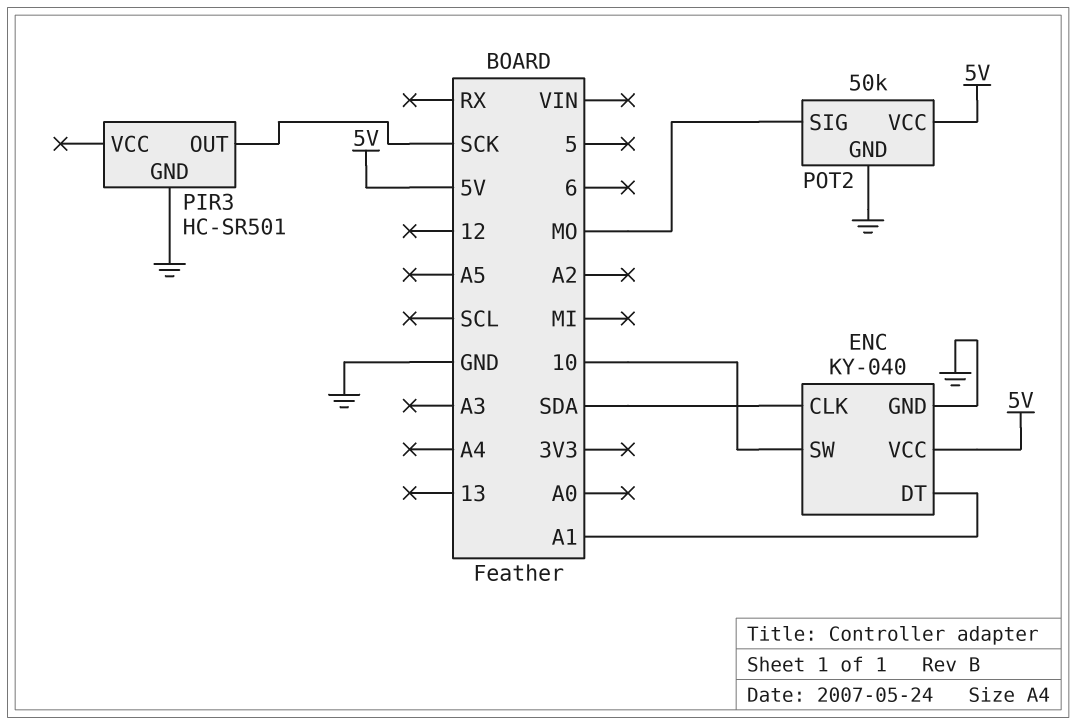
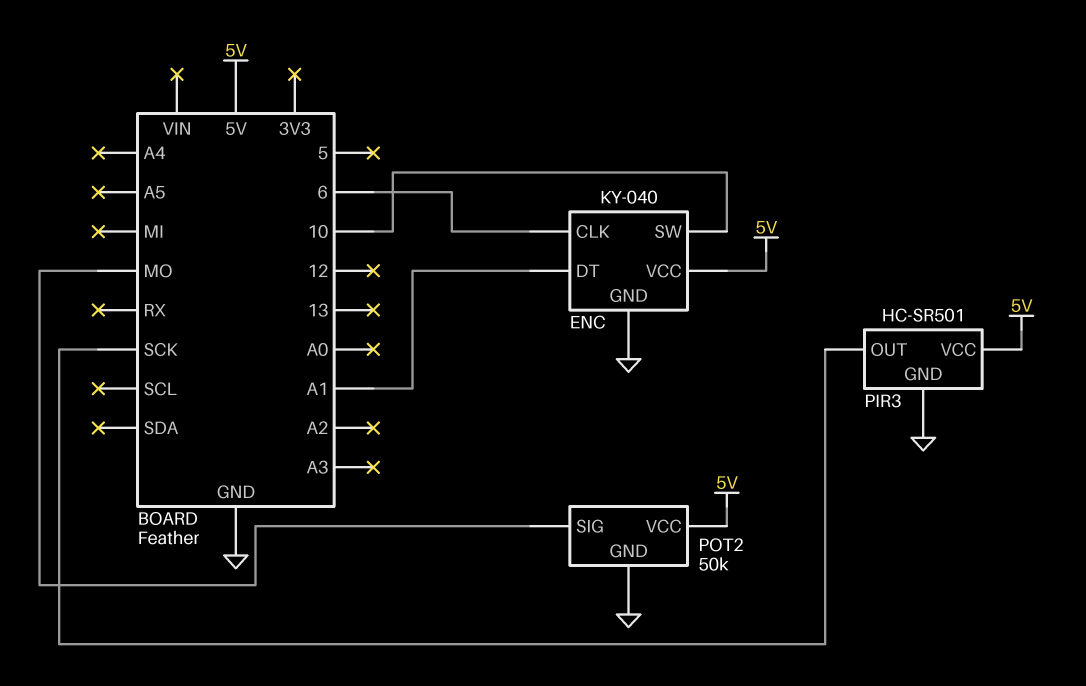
ENC pin CLK: SDA -> 6
PIR3 pin VCC: none -> 5V

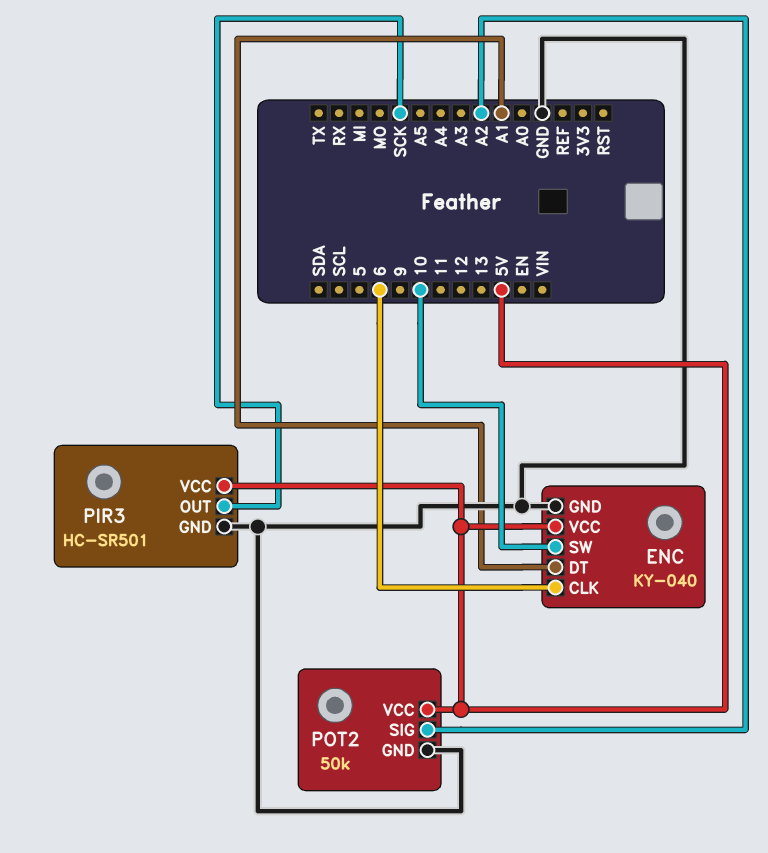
POT2 pin SIG: MO -> A2

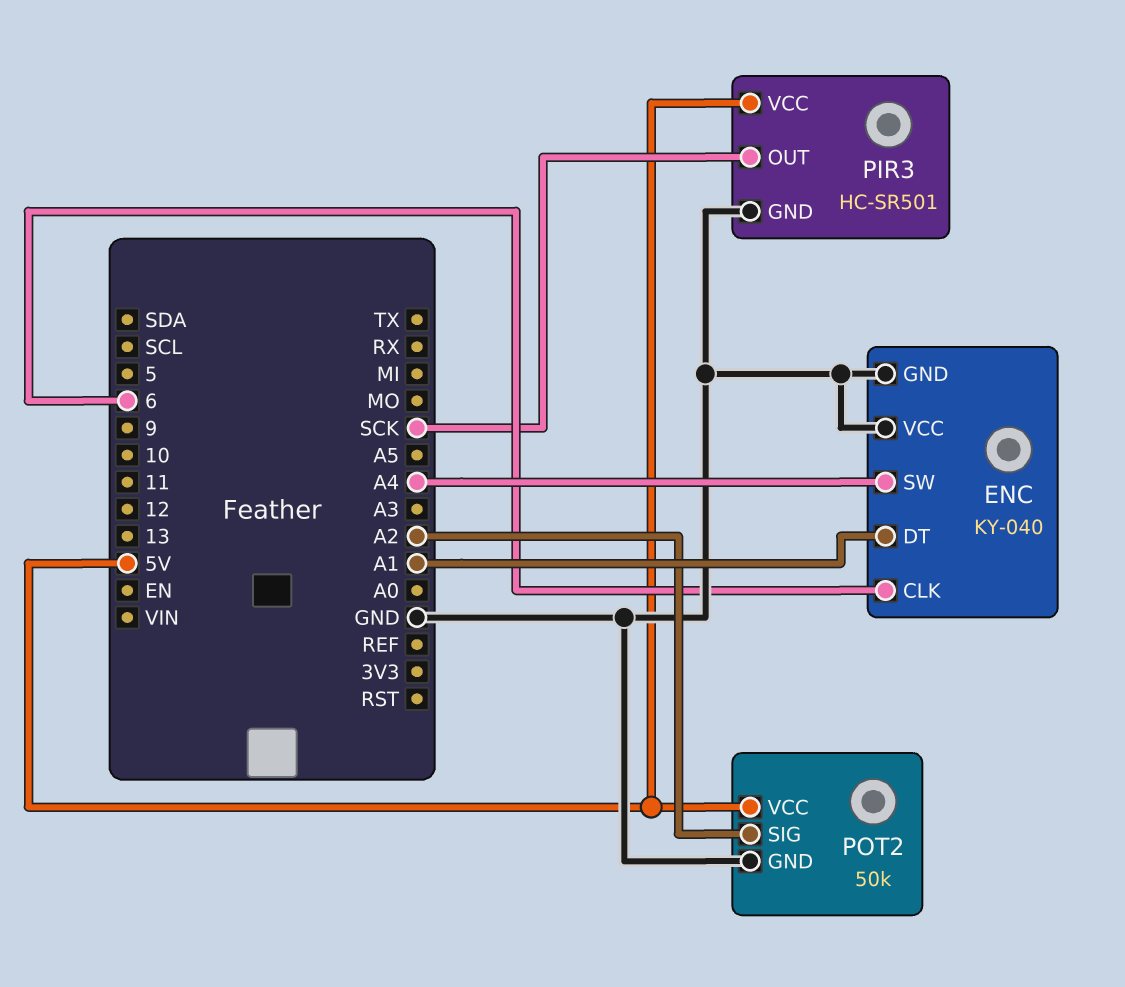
ENC pin SW: 10 -> A4
ENC pin VCC: 5V -> GND

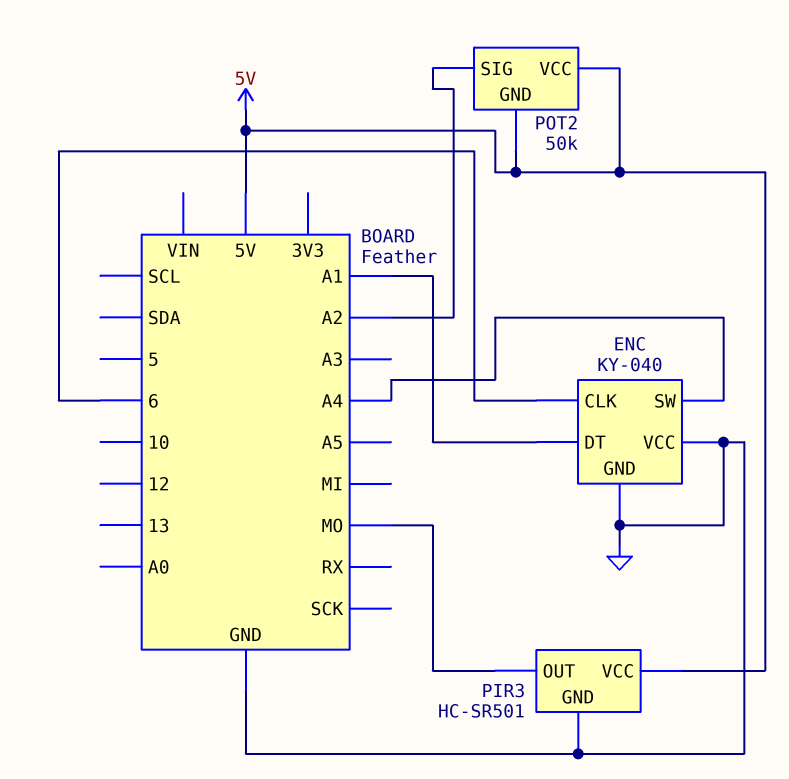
PIR3 pin OUT: SCK -> MO
POT2 pin GND: GND -> 5V

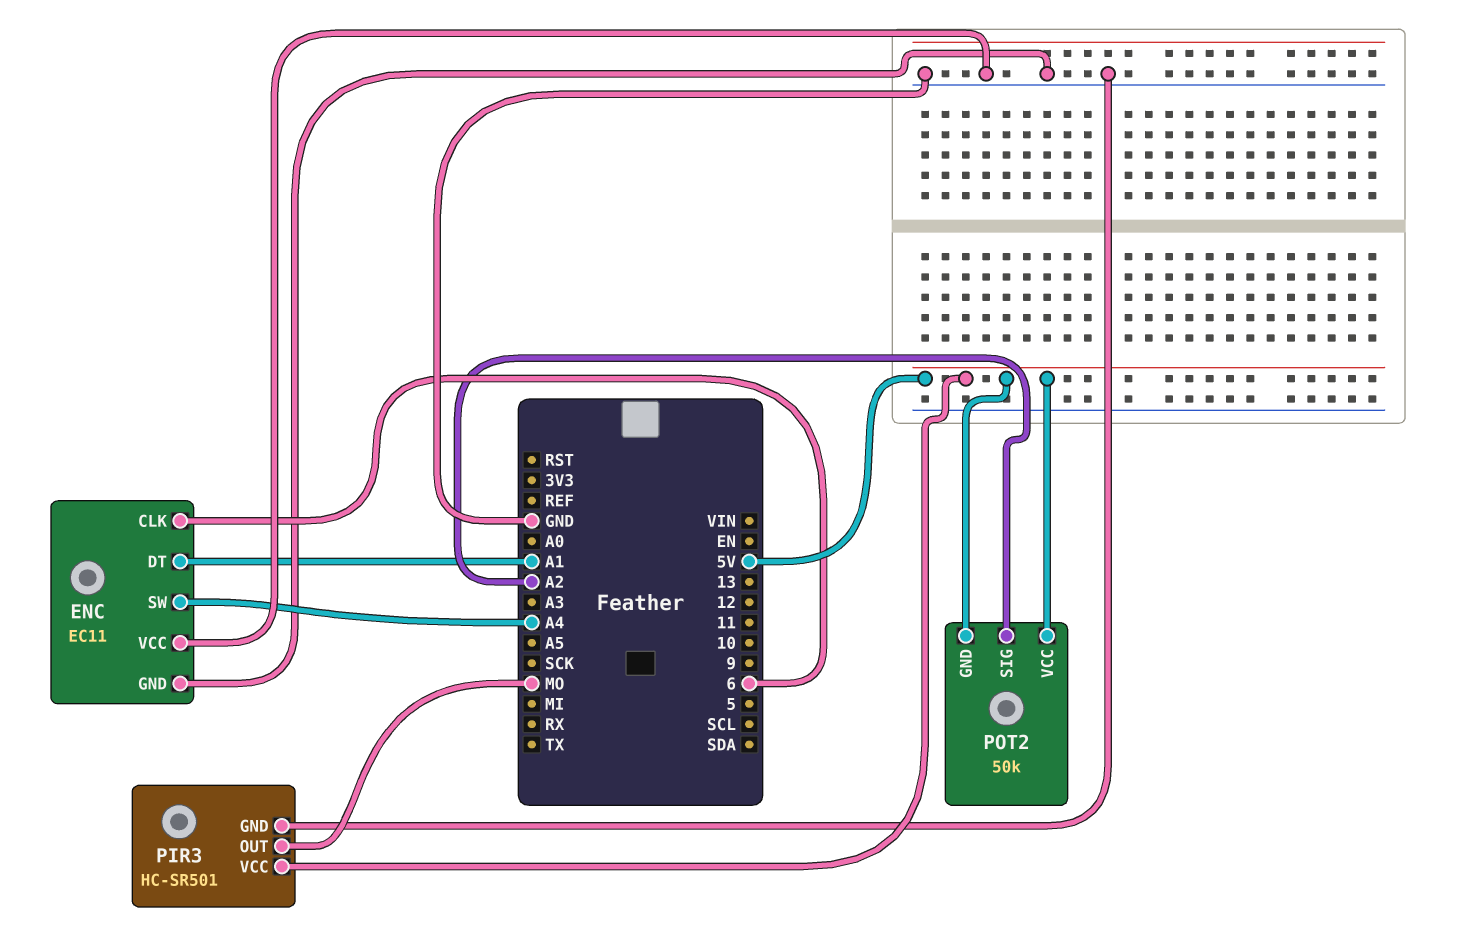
ENC: KY-040 -> EC11

